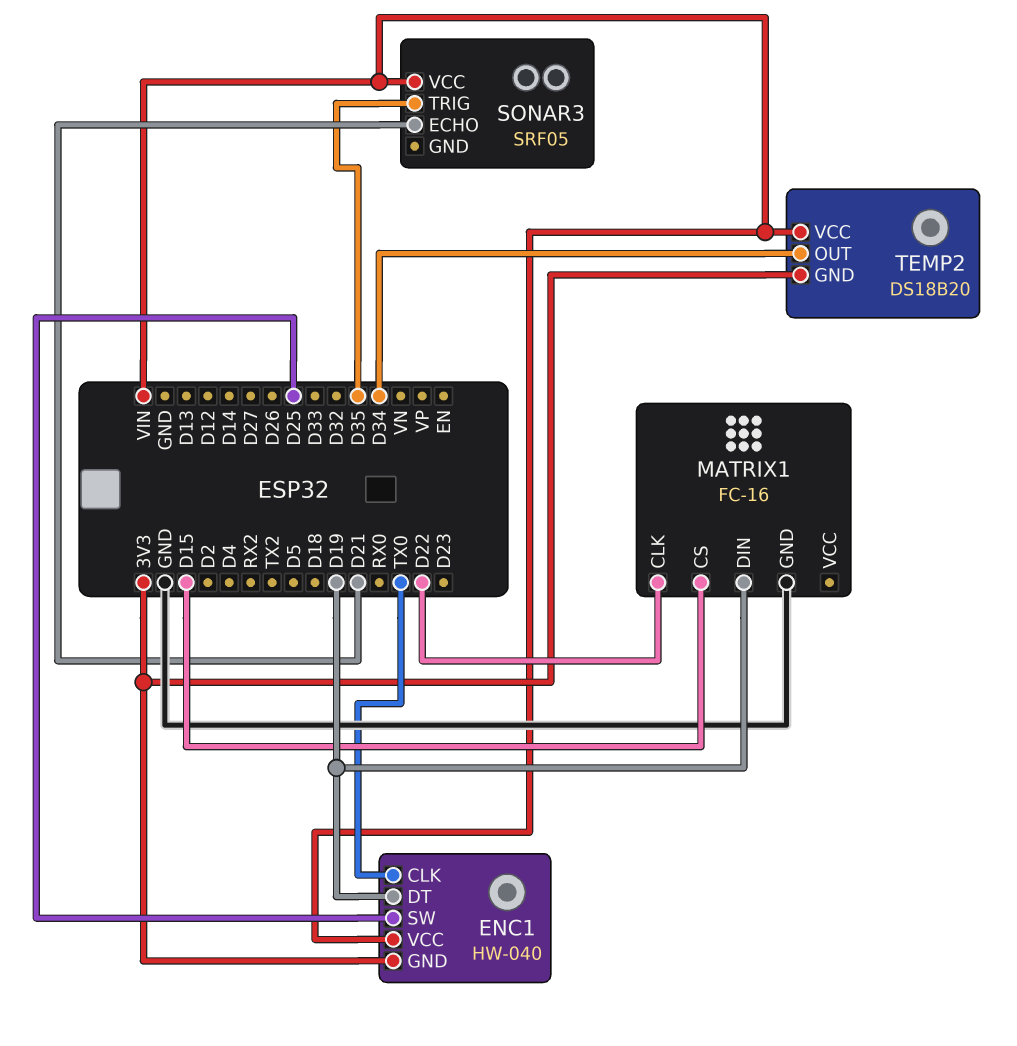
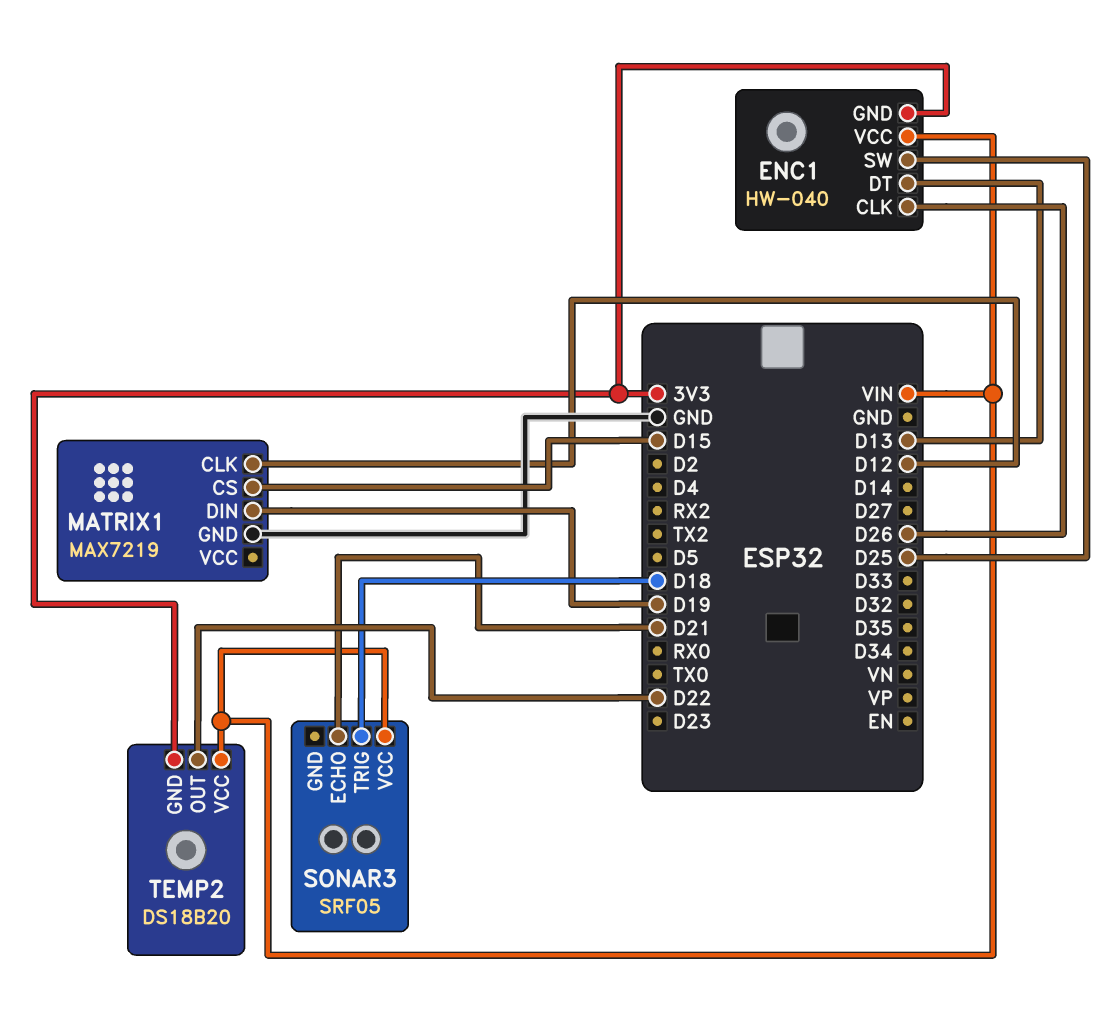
ENC1 pin CLK: TX0 -> D26
ENC1 pin DT: D19 -> D13
MATRIX1: FC-16 -> MAX7219
MATRIX1 pin CLK: D22 -> D12
SONAR3 pin TRIG: D35 -> D18
TEMP2 pin OUT: D34 -> D22

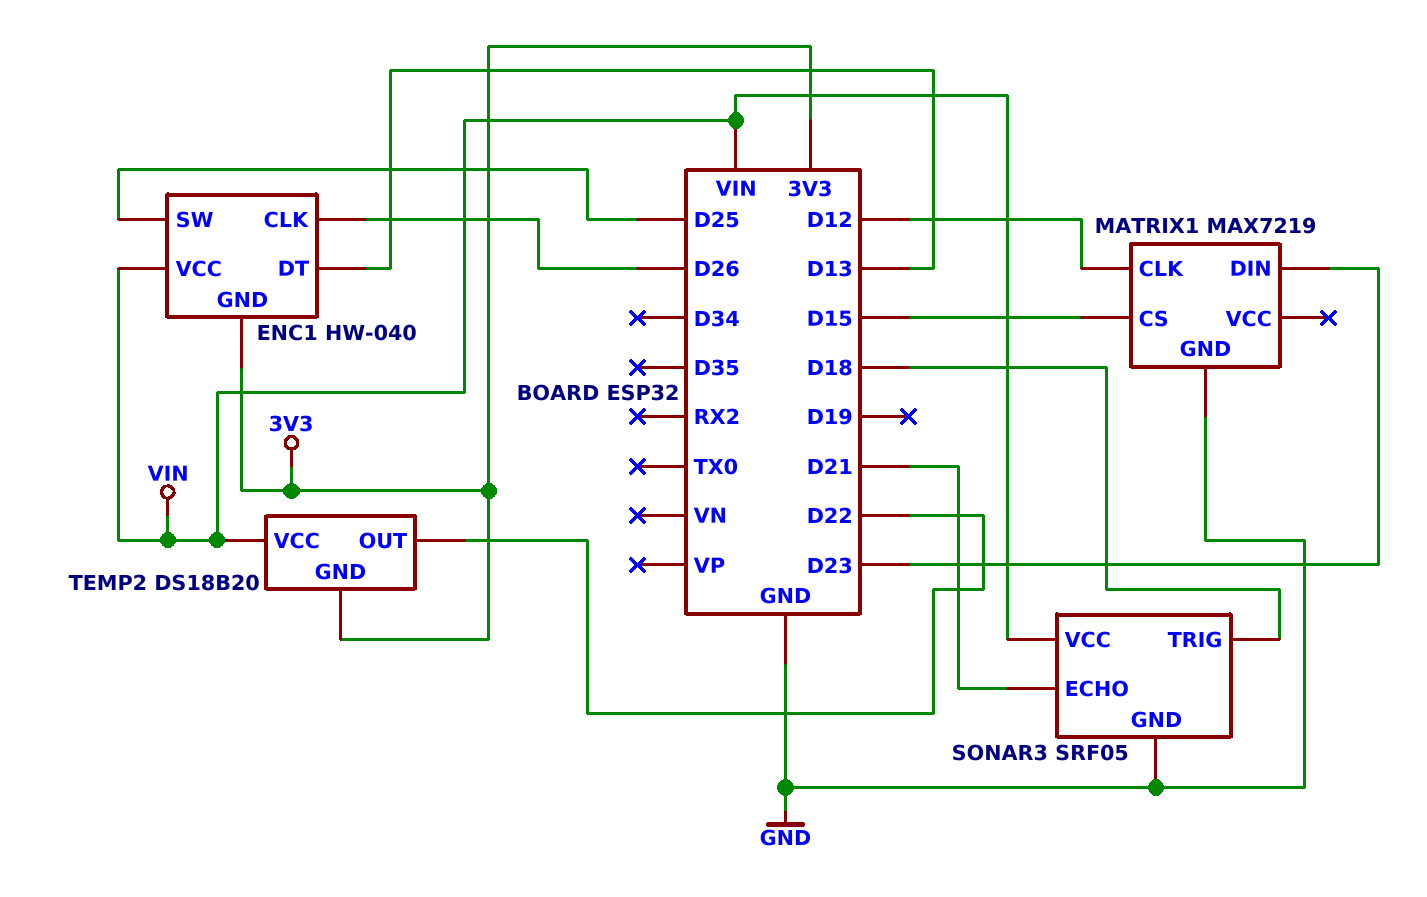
MATRIX1 pin DIN: D19 -> D23
SONAR3 pin GND: none -> GND

